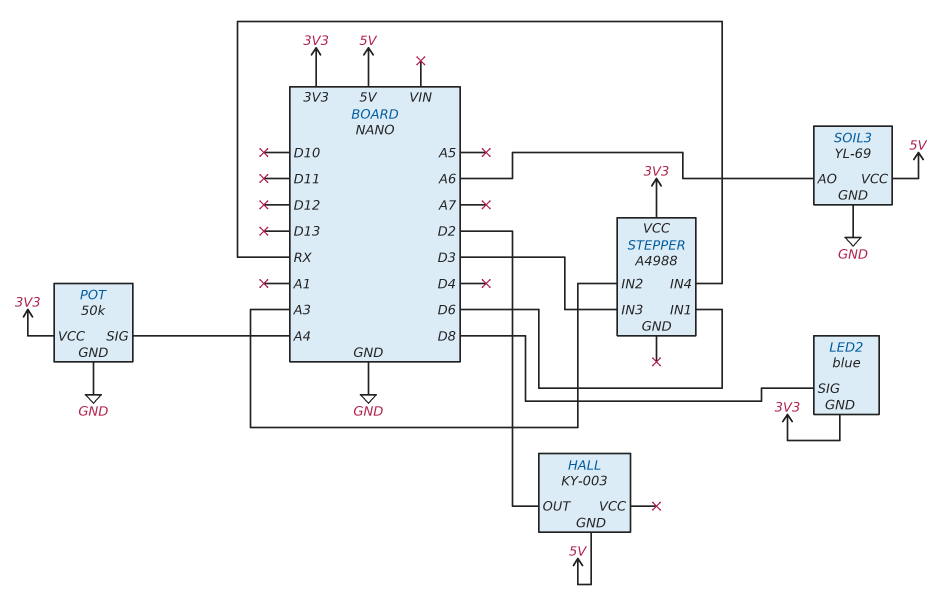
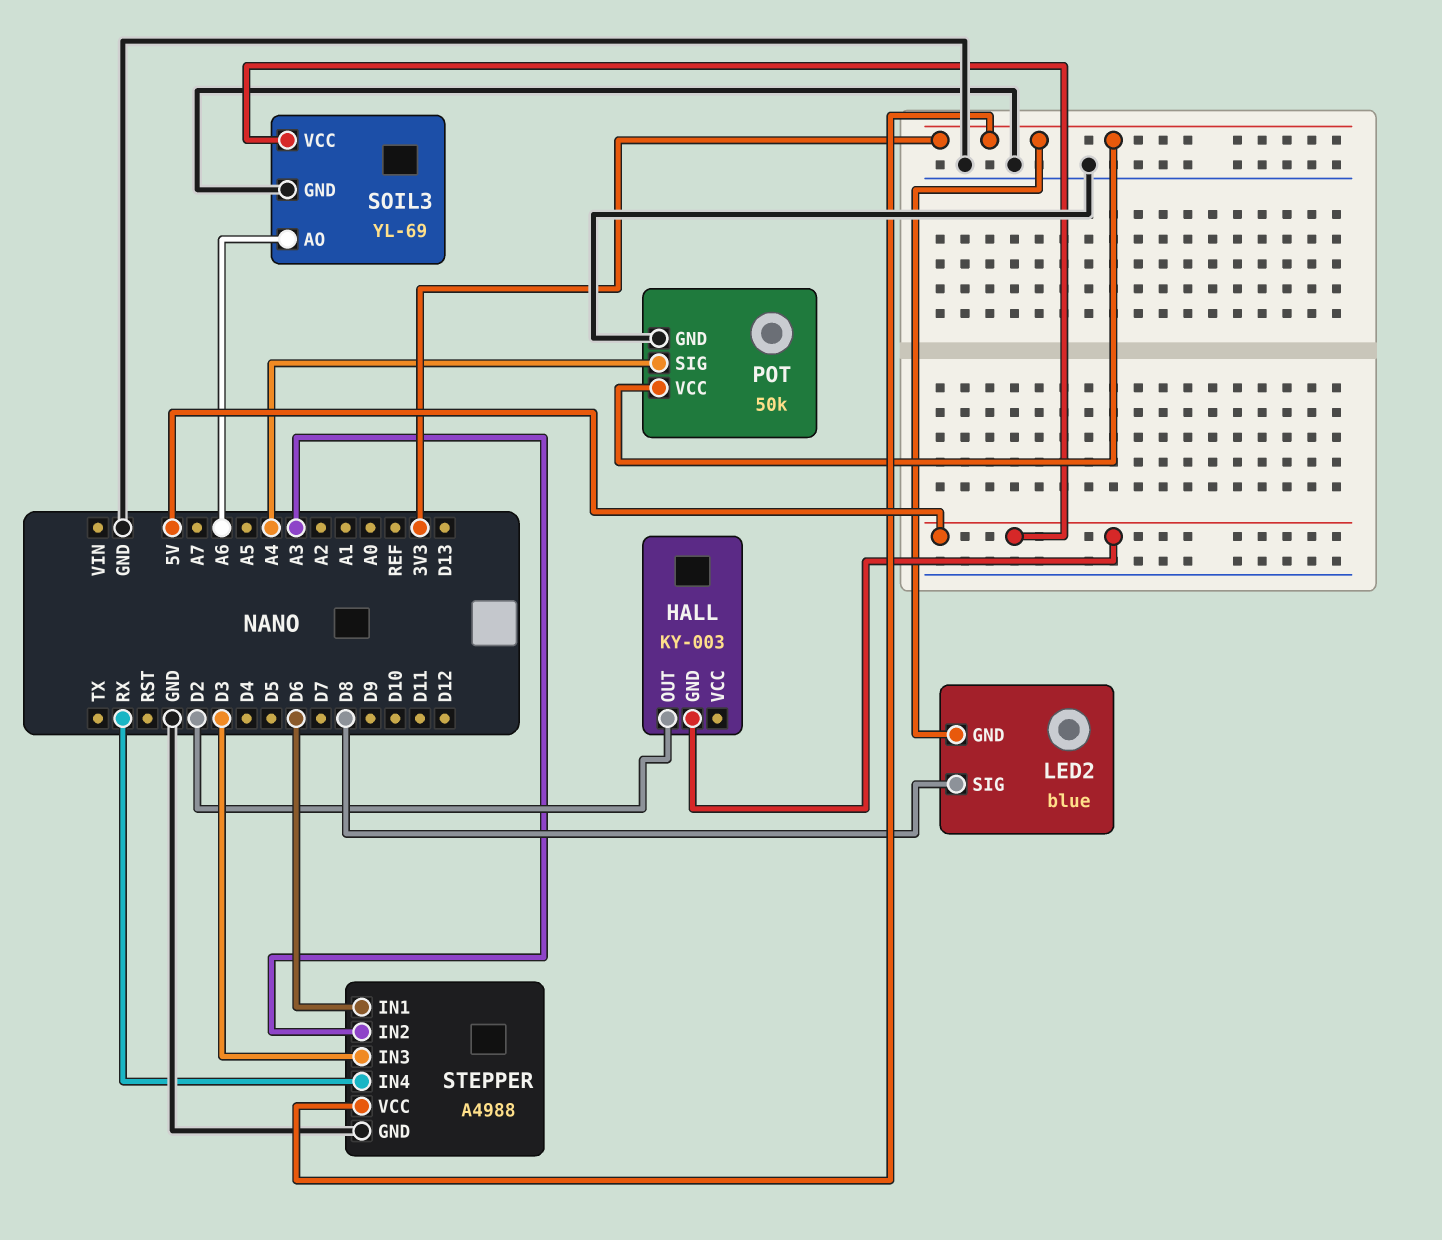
STEPPER pin GND: none -> GND

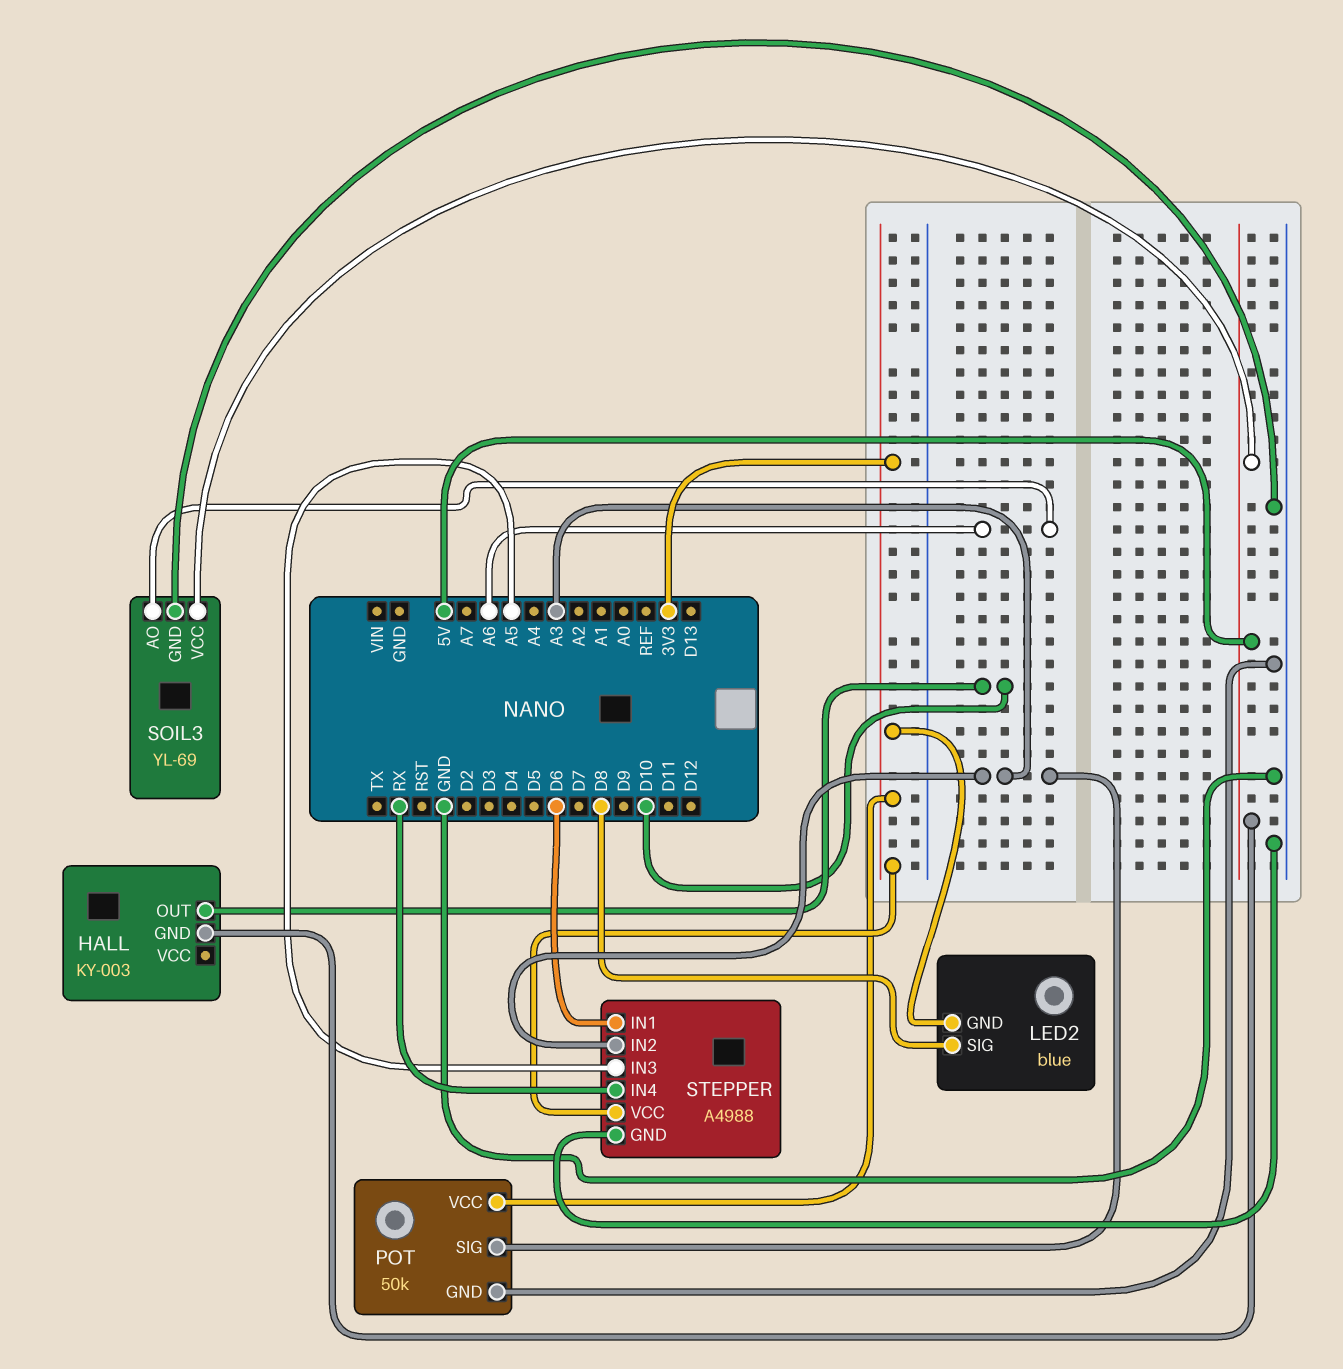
HALL pin OUT: D2 -> D10
POT pin SIG: A4 -> A3
STEPPER pin IN3: D3 -> A5

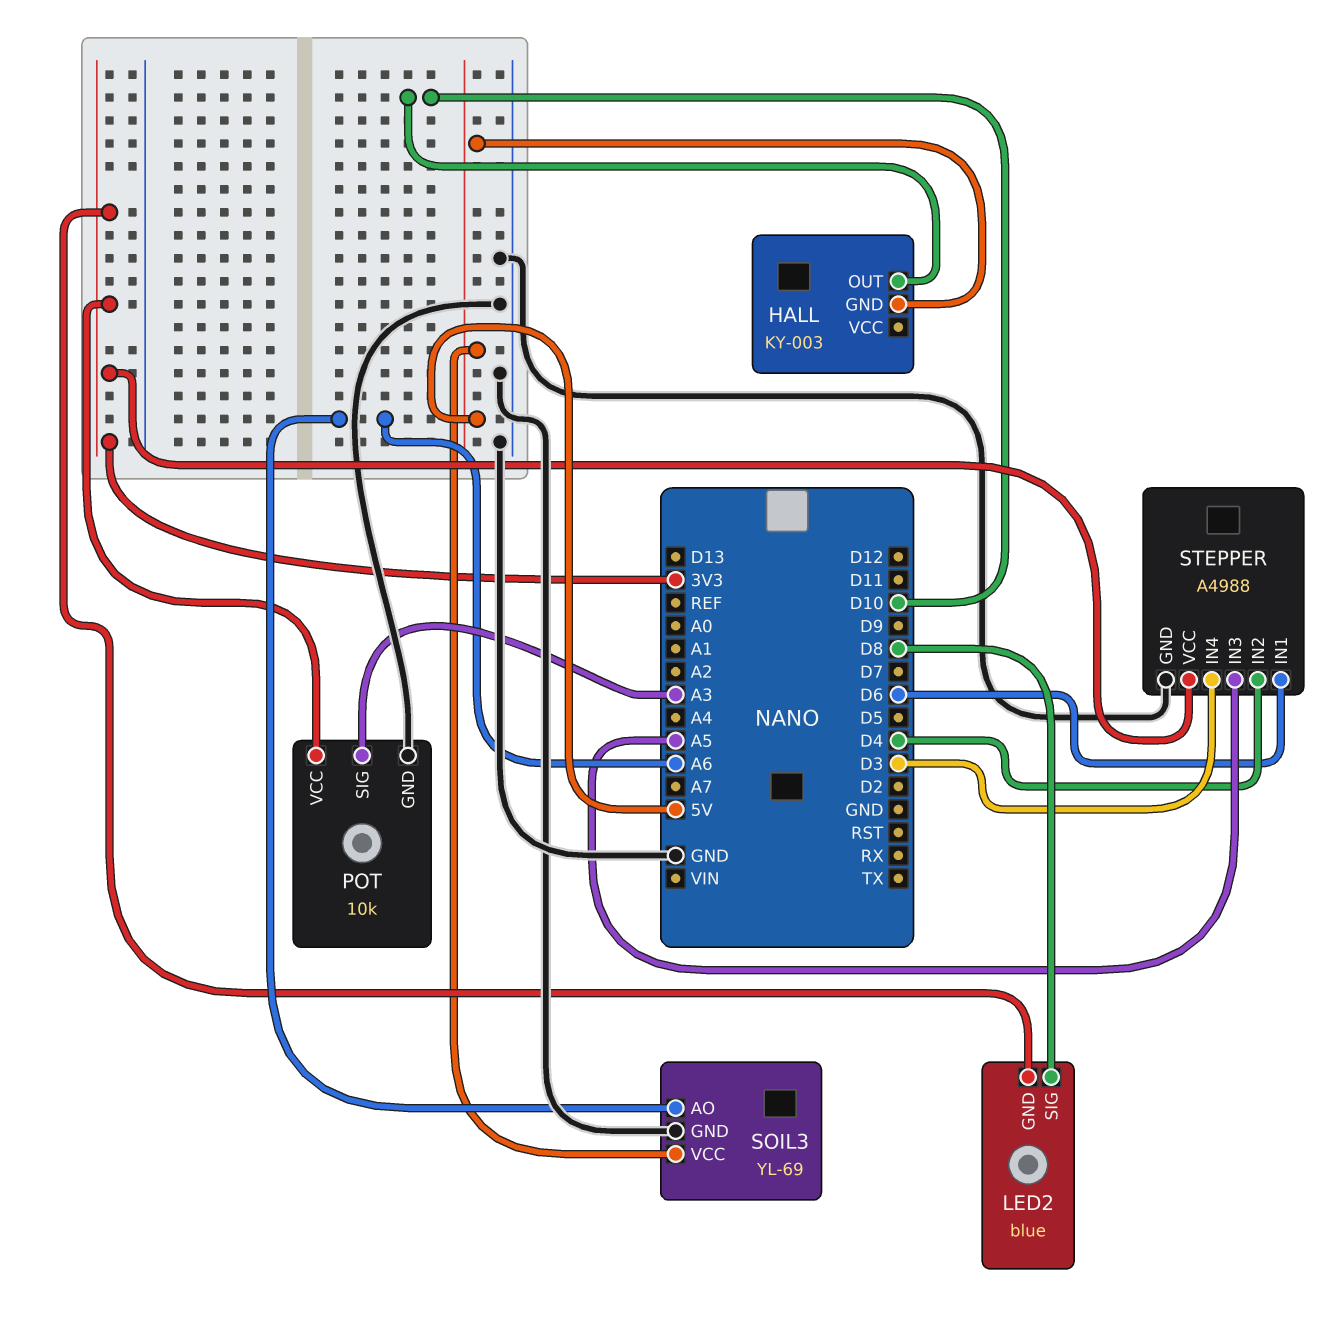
POT: 50k -> 10k
STEPPER pin IN2: A3 -> D4
STEPPER pin IN4: RX -> D3

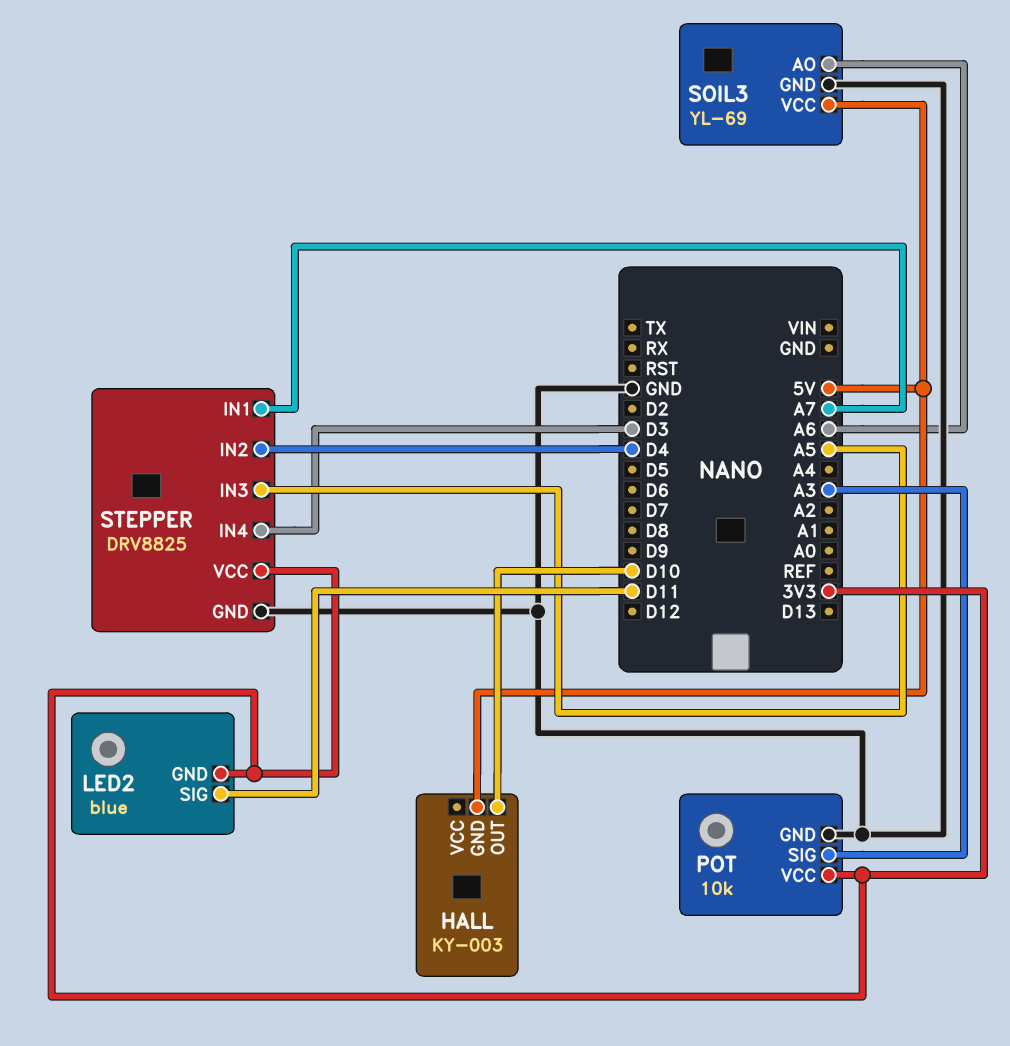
LED2 pin SIG: D8 -> D11
STEPPER: A4988 -> DRV8825
STEPPER pin IN1: D6 -> A7

